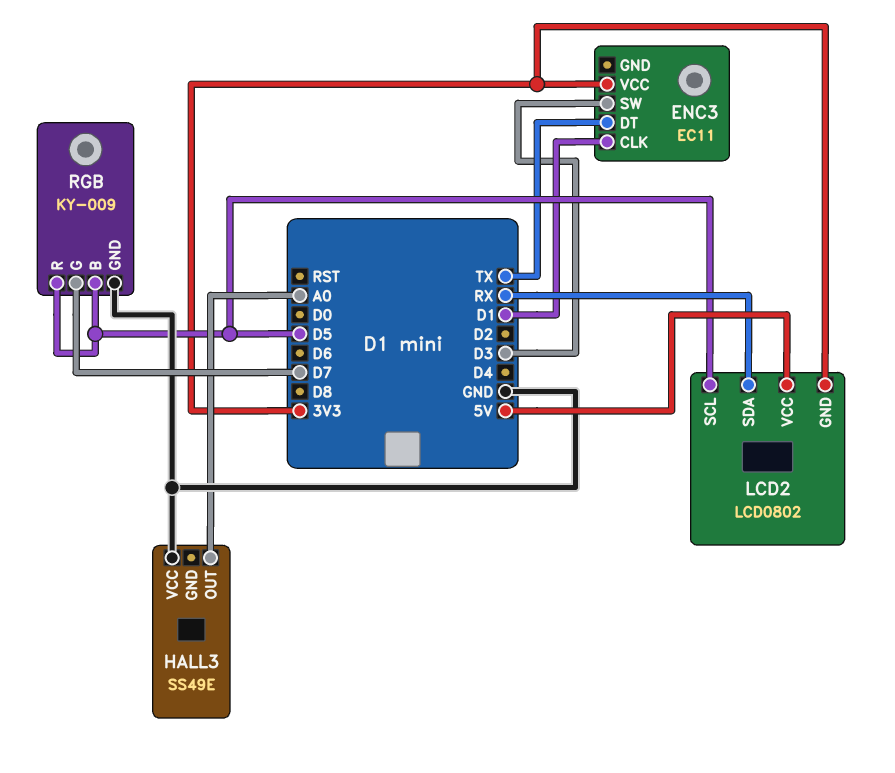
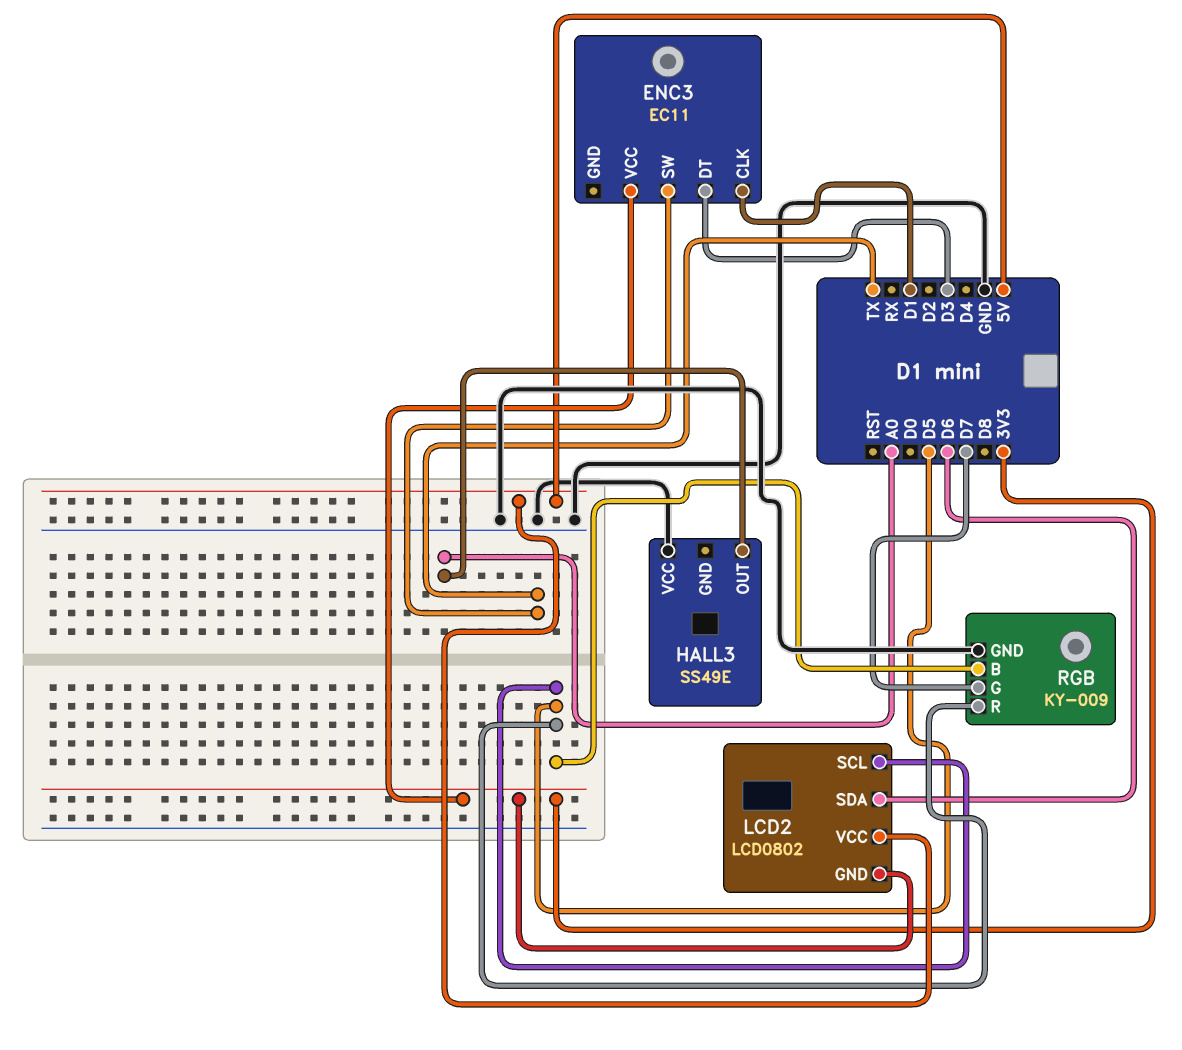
ENC3 pin DT: TX -> D3
ENC3 pin SW: D3 -> TX
LCD2 pin SDA: RX -> D6

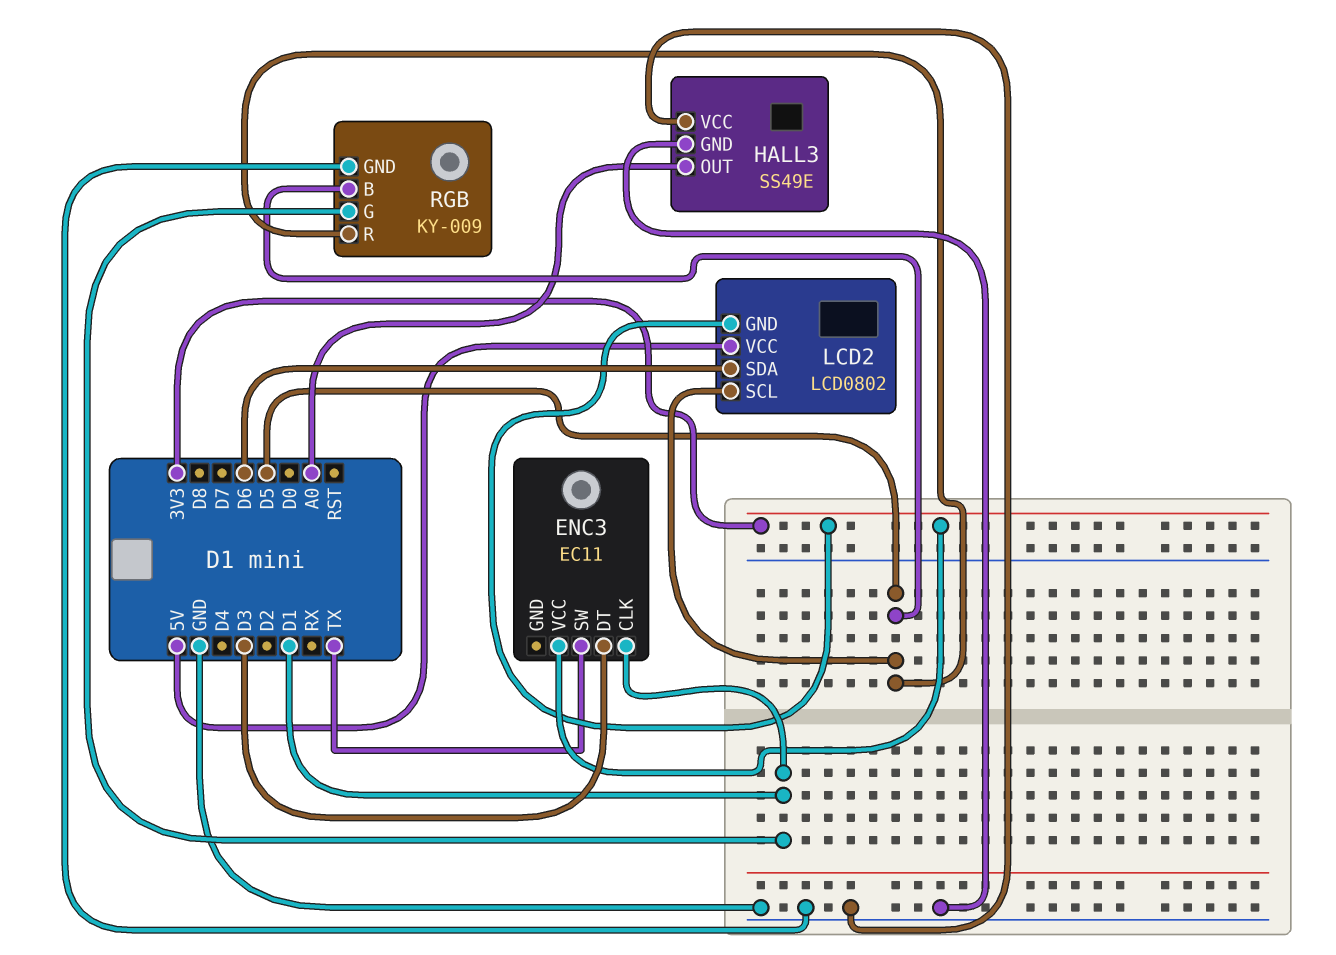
HALL3 pin GND: none -> GND
RGB pin G: D7 -> D1

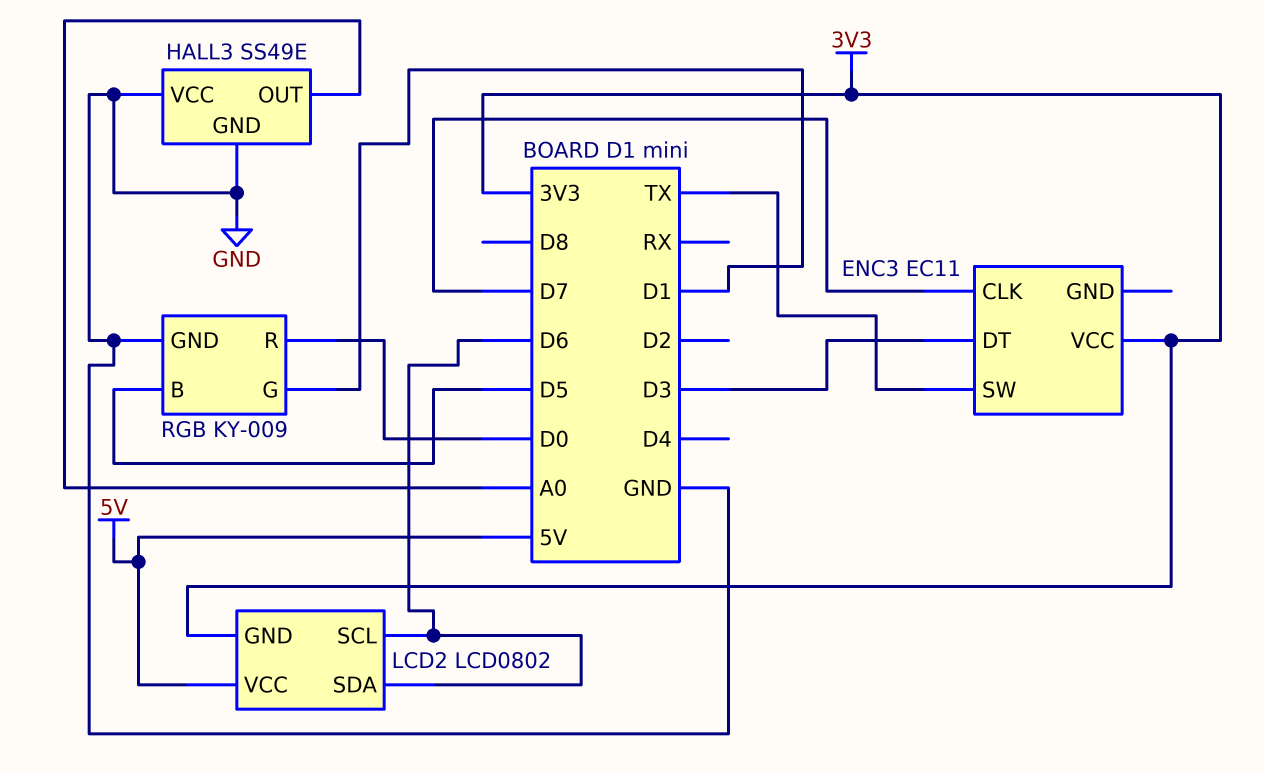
ENC3 pin CLK: D1 -> D7
LCD2 pin SCL: D5 -> D6
RGB pin R: D5 -> D0

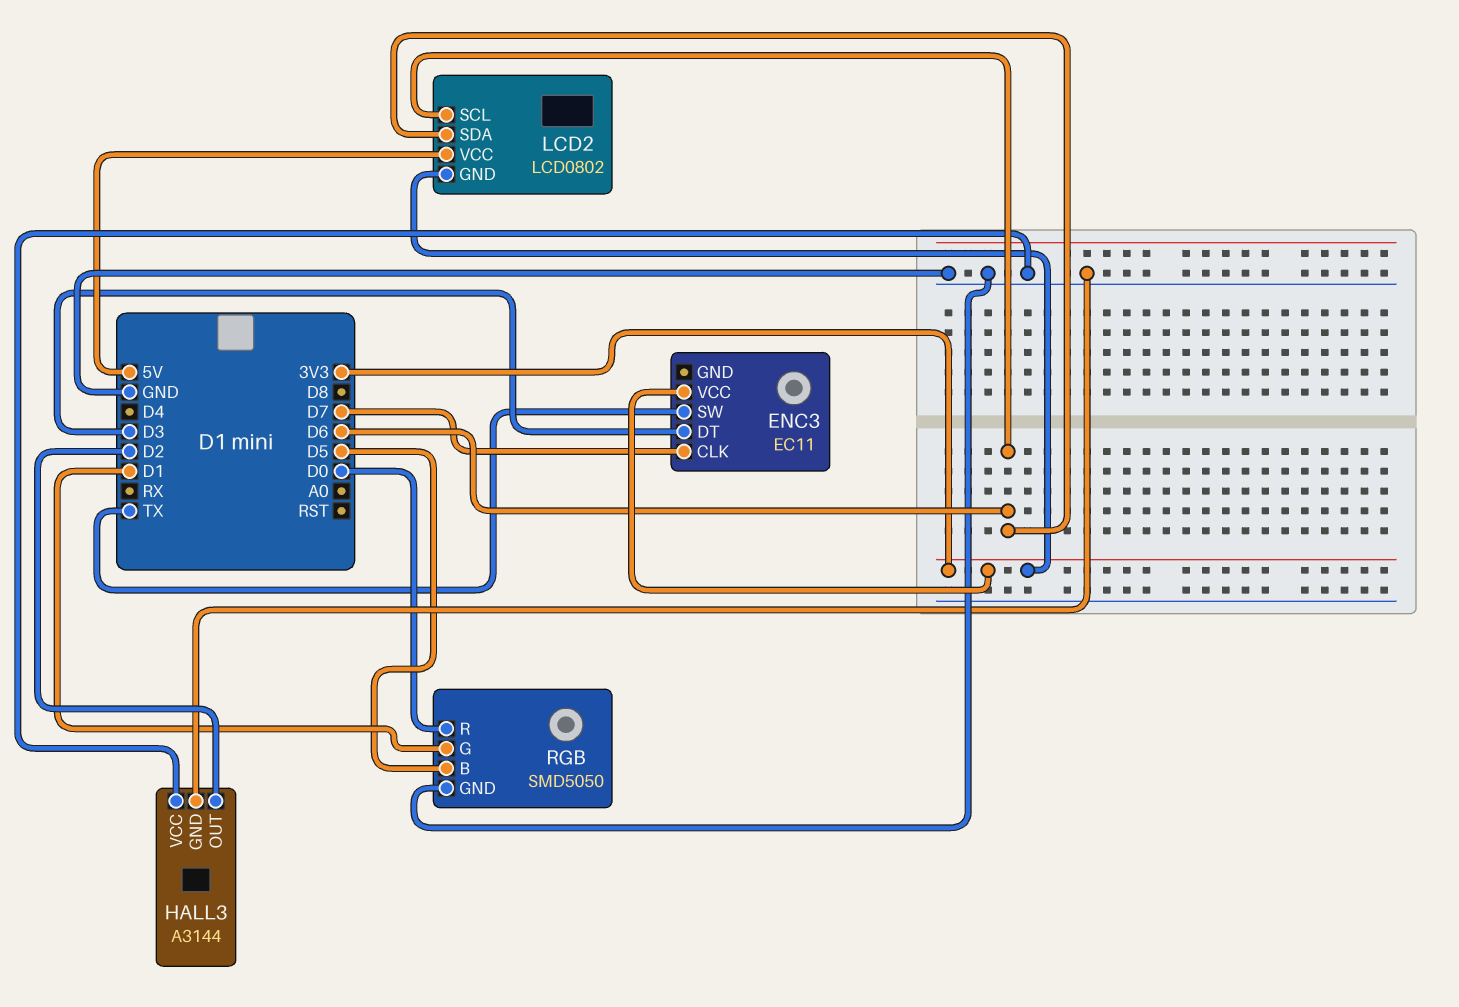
HALL3: SS49E -> A3144
HALL3 pin OUT: A0 -> D2
RGB: KY-009 -> SMD5050

